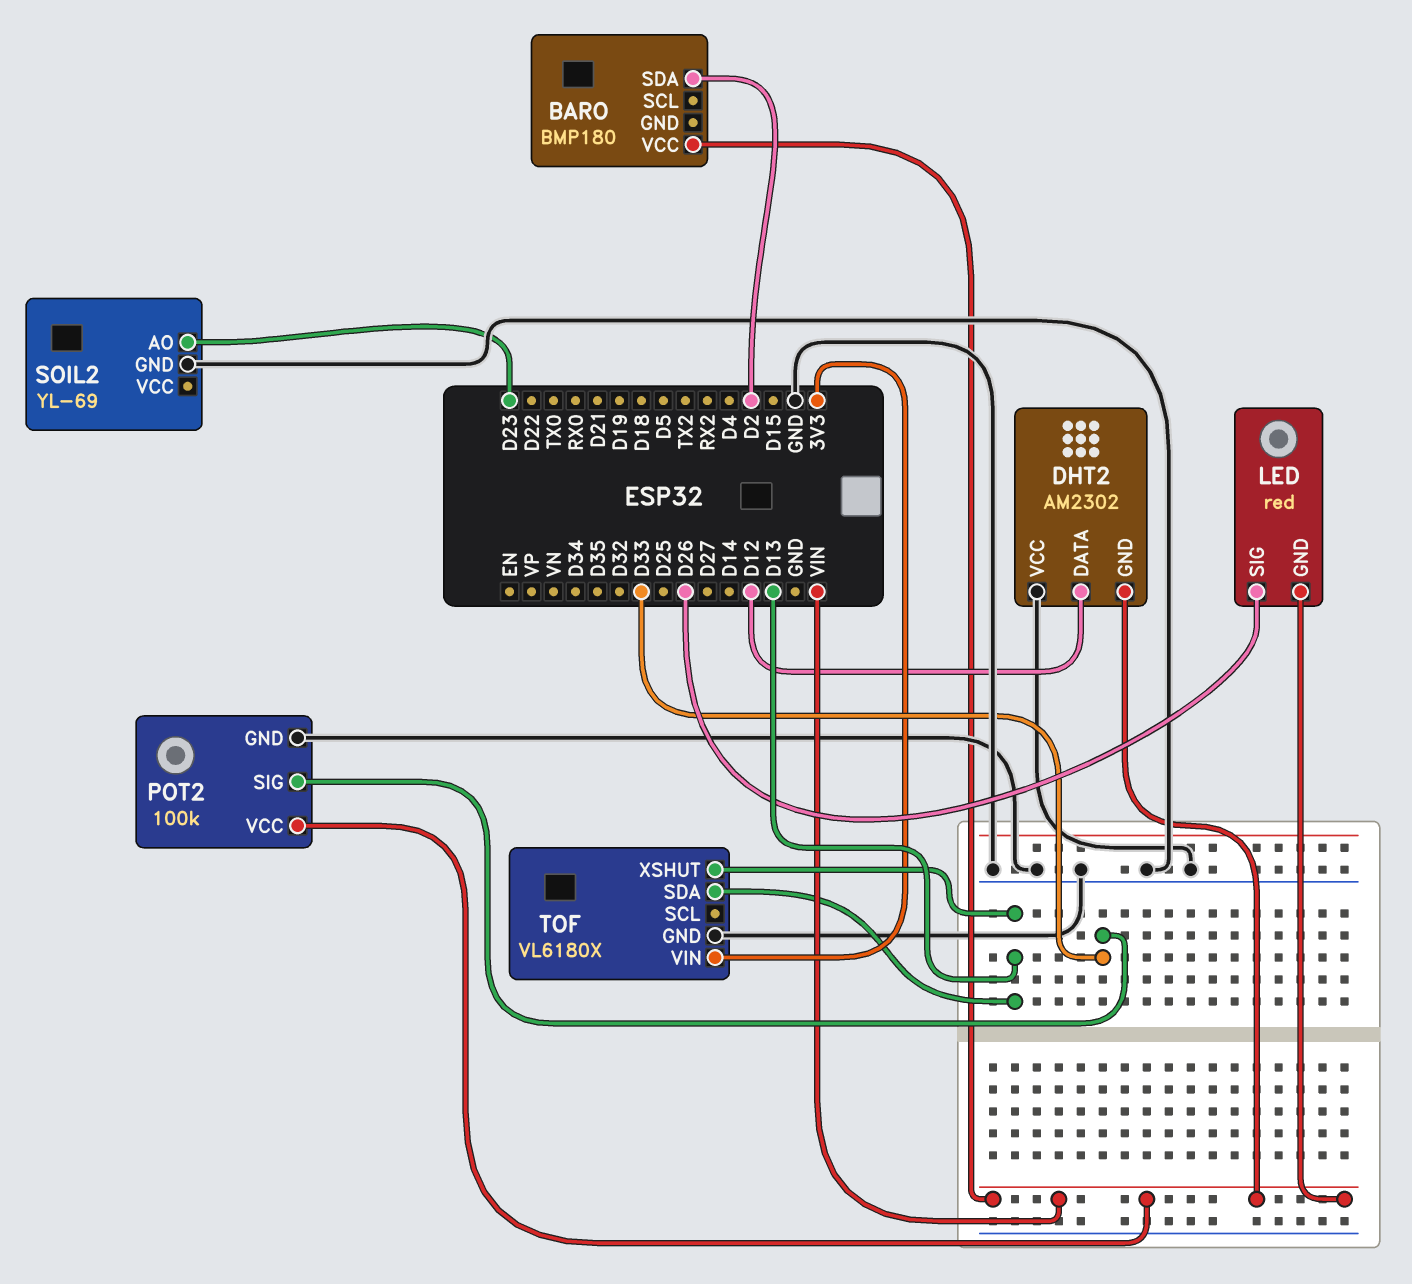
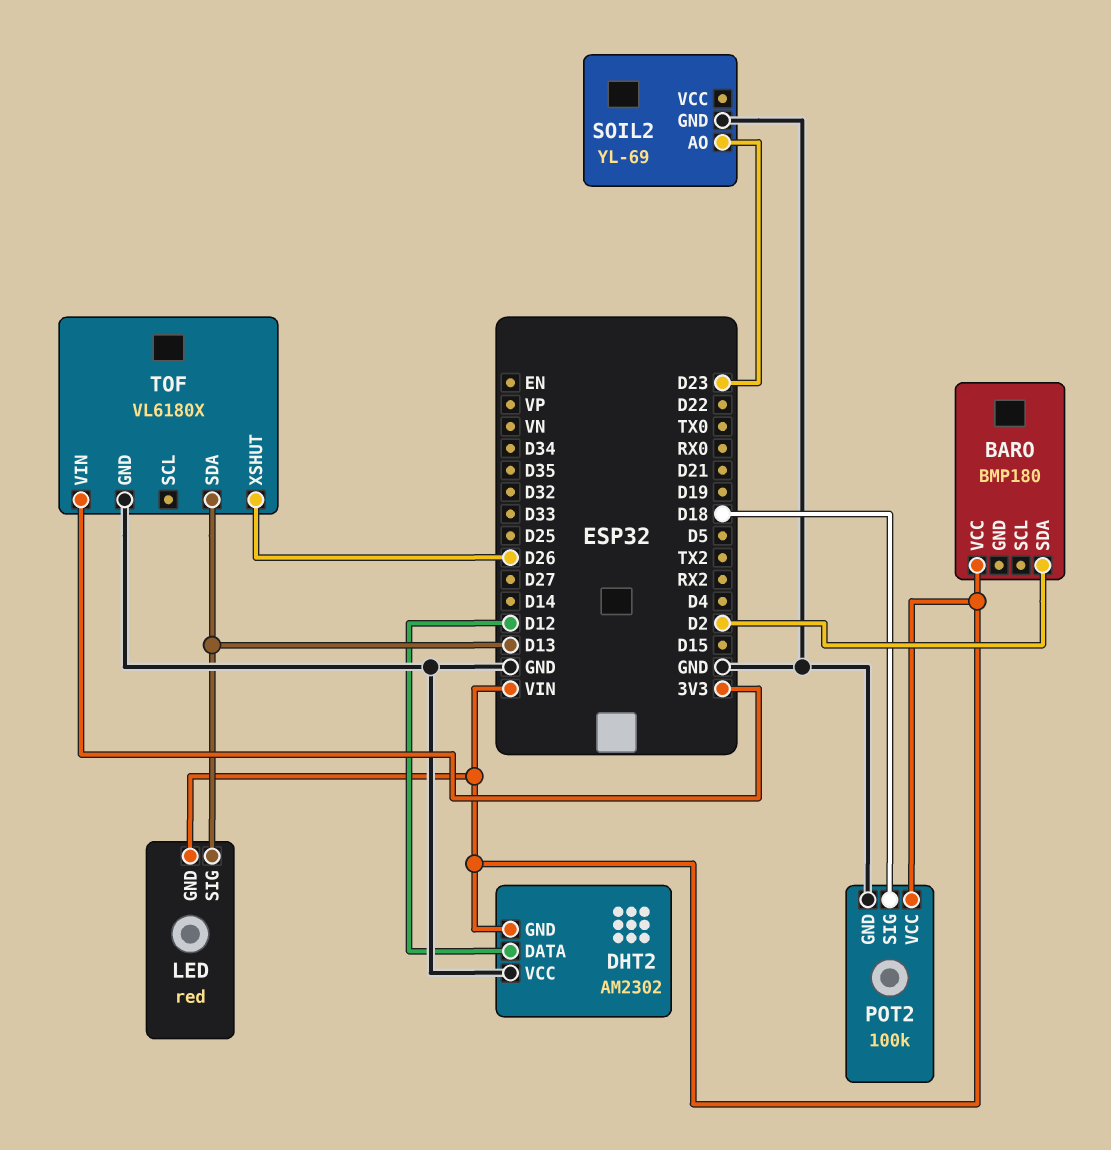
LED pin SIG: D26 -> D13
POT2 pin SIG: D33 -> D18
TOF pin XSHUT: D13 -> D26

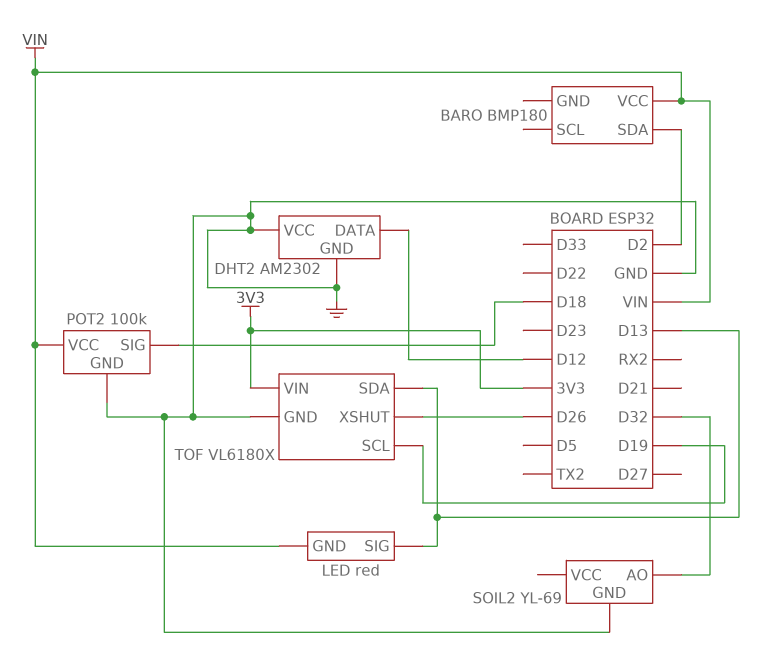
DHT2 pin GND: VIN -> GND
SOIL2 pin AO: D23 -> D32
TOF pin SCL: none -> D19

